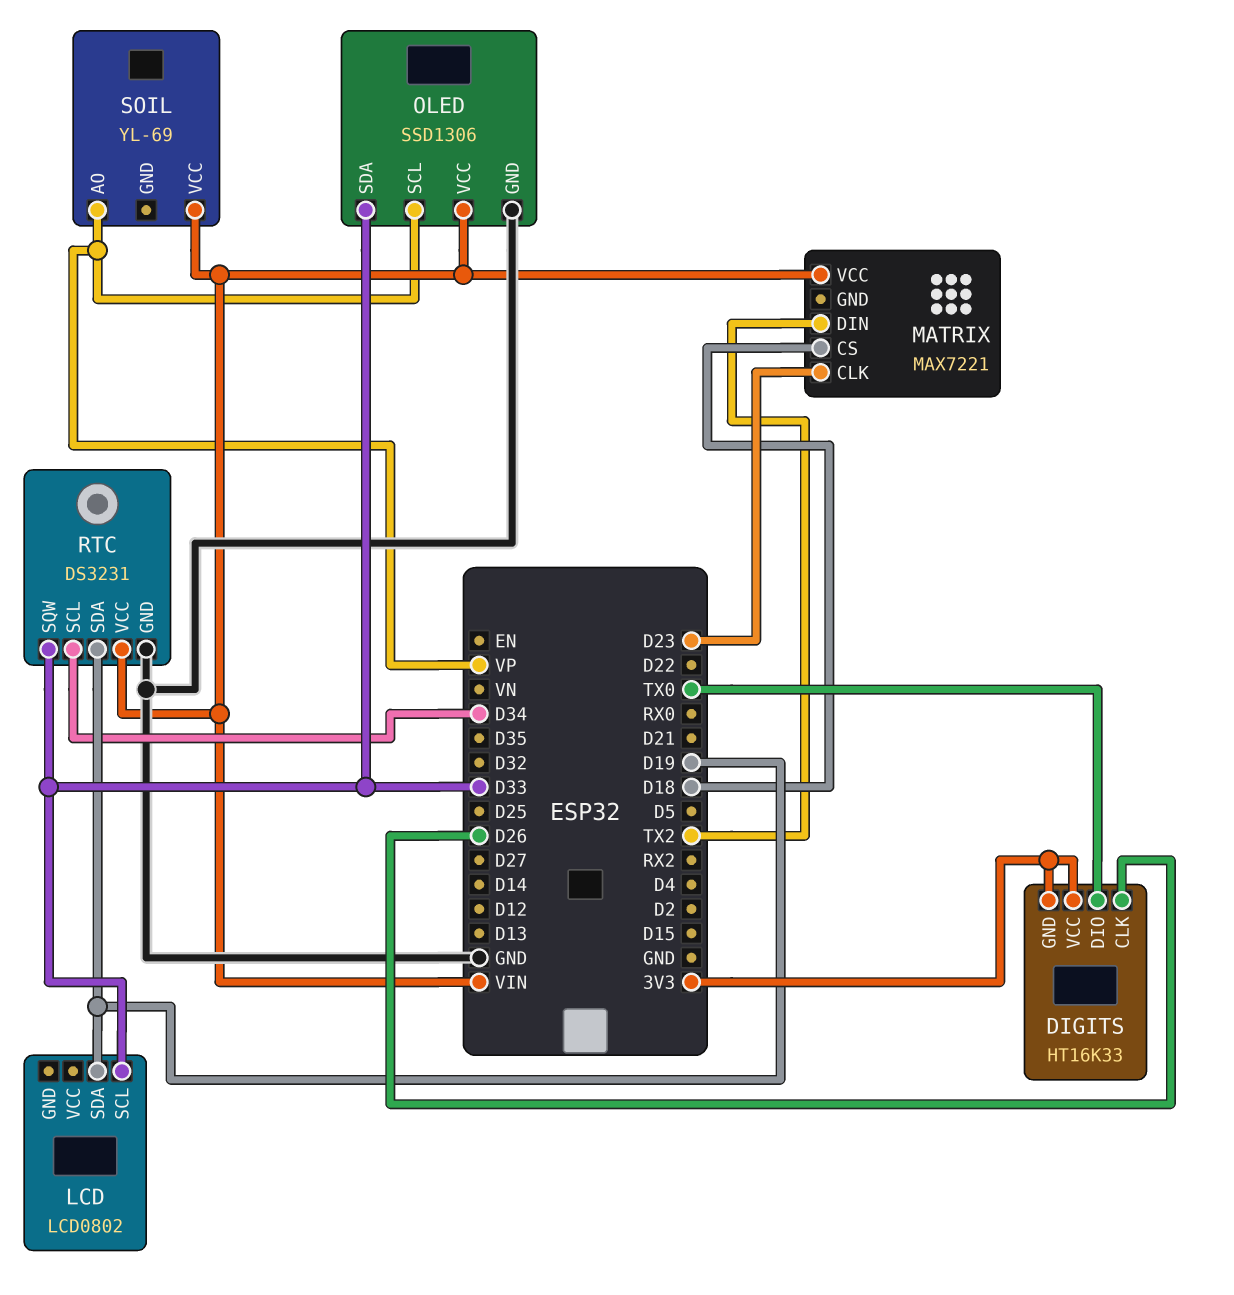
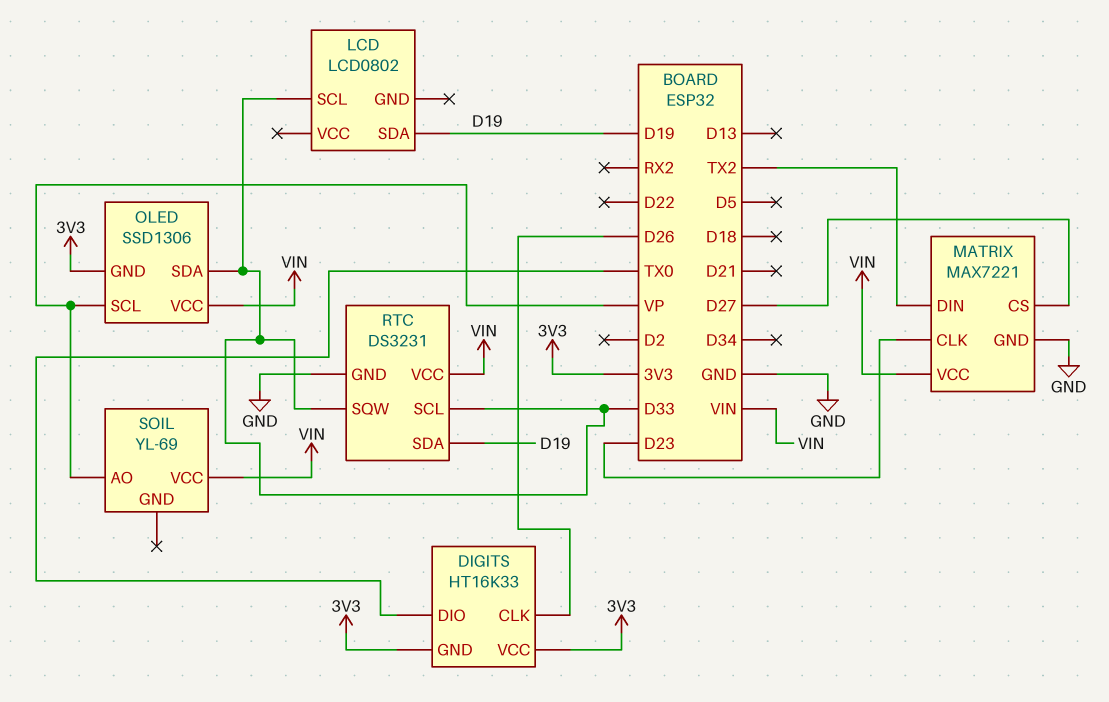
MATRIX pin CS: D18 -> D27
MATRIX pin GND: none -> GND
OLED pin GND: GND -> 3V3
RTC pin SCL: D34 -> D33

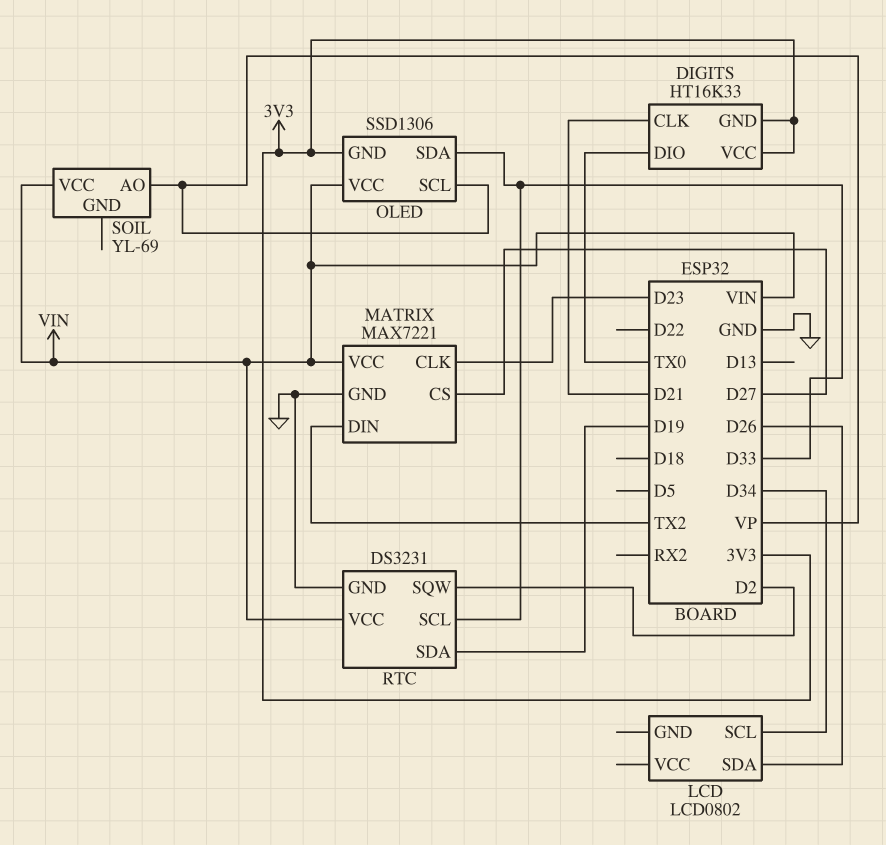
DIGITS pin CLK: D26 -> D21
LCD pin SCL: D33 -> D34
LCD pin SDA: D19 -> D26
RTC pin SQW: D33 -> D2

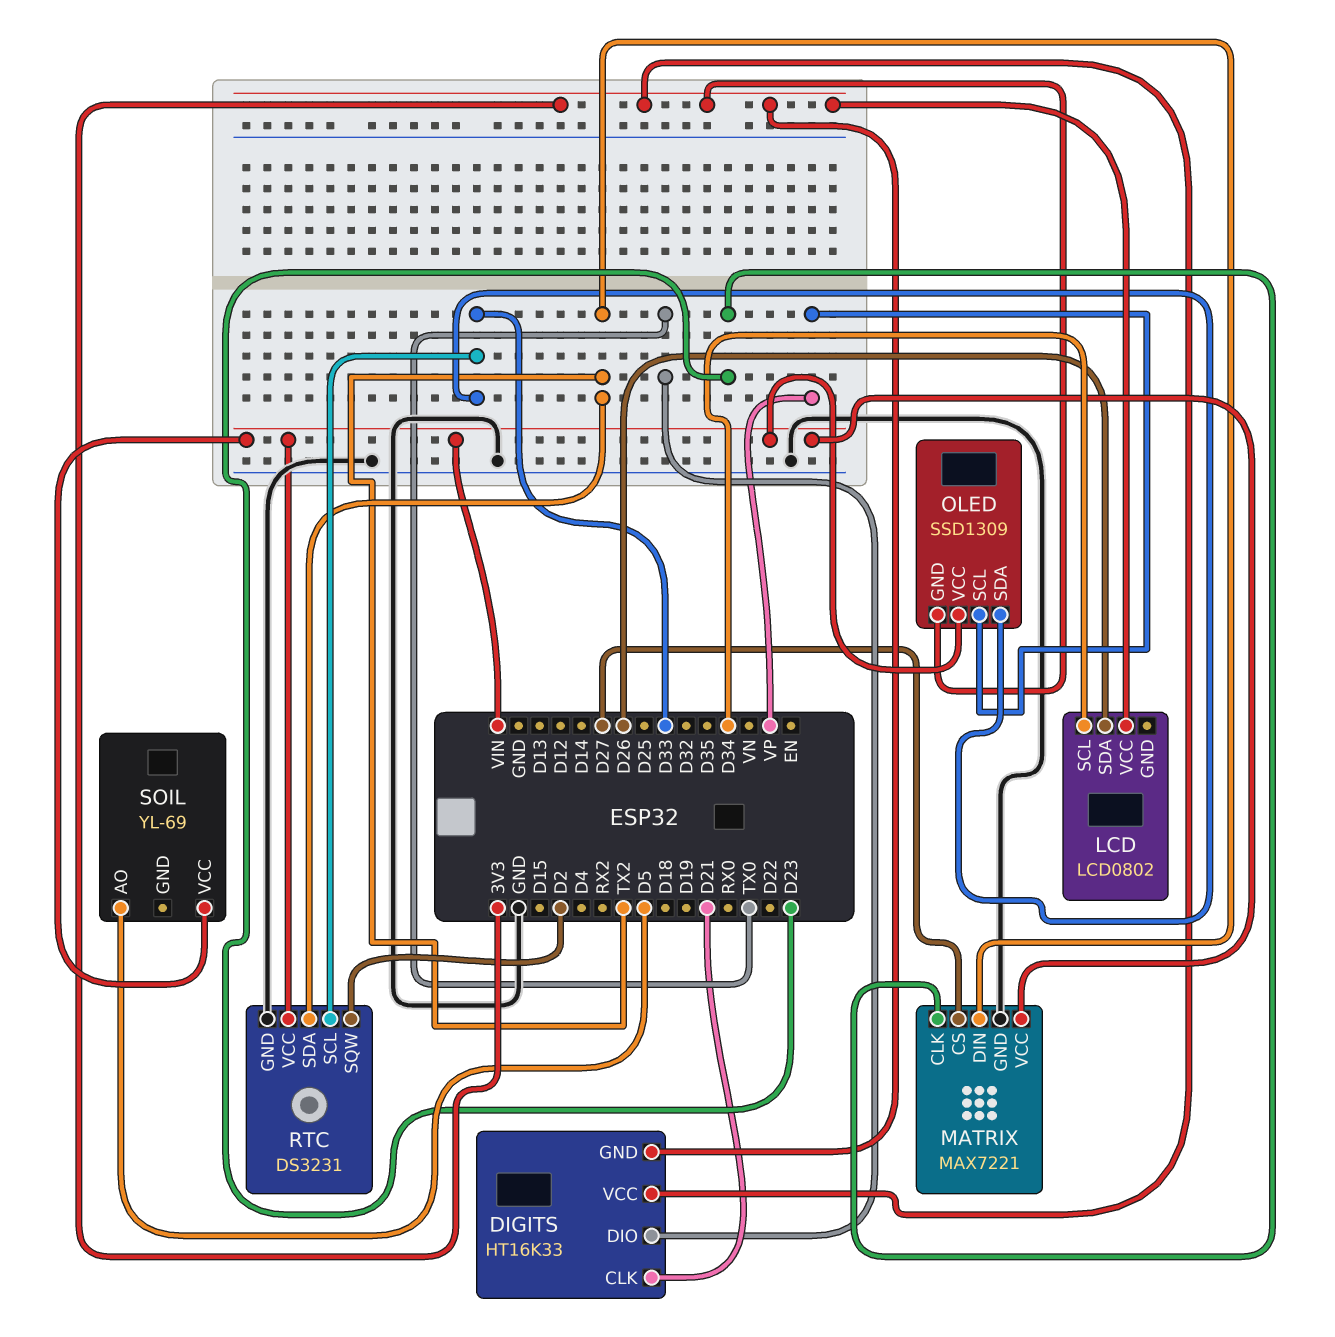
LCD pin VCC: none -> 3V3
OLED: SSD1306 -> SSD1309
RTC pin SDA: D19 -> TX2
SOIL pin AO: VP -> D5

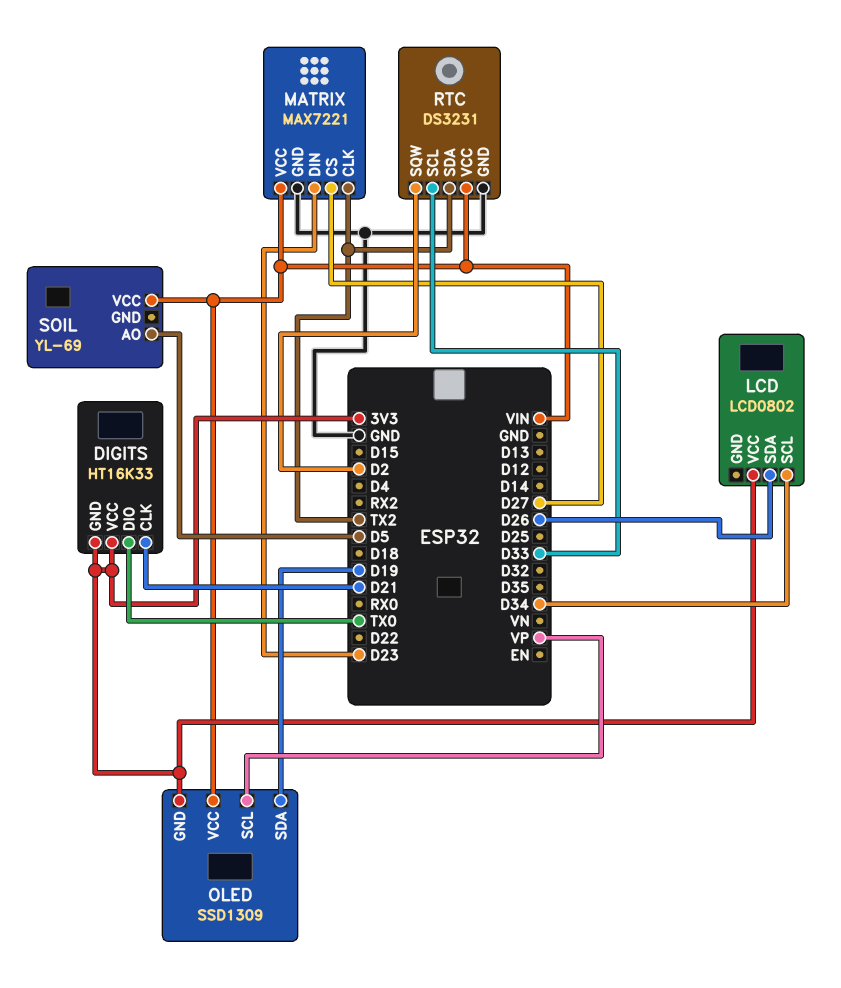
MATRIX pin CLK: D23 -> TX2
MATRIX pin DIN: TX2 -> D23
OLED pin SDA: D33 -> D19

